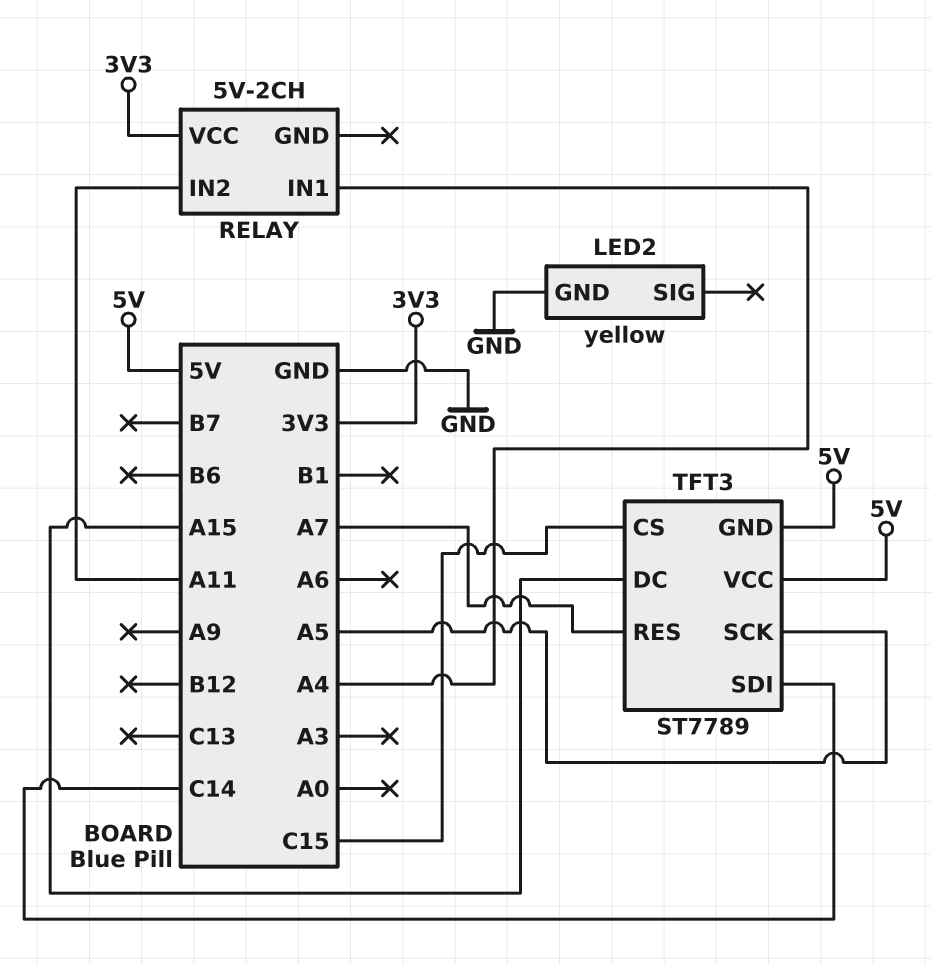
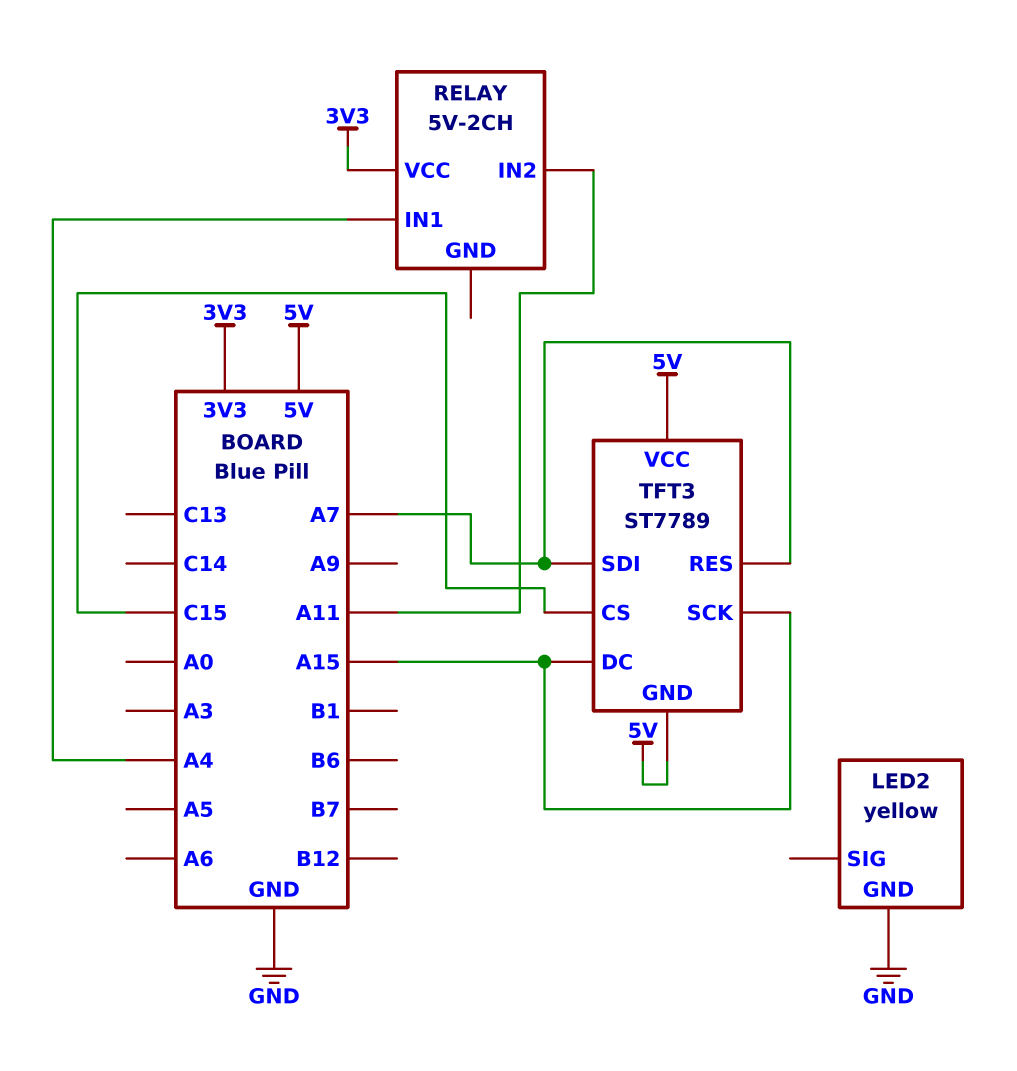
TFT3 pin SCK: A5 -> A15
TFT3 pin SDI: C14 -> A7

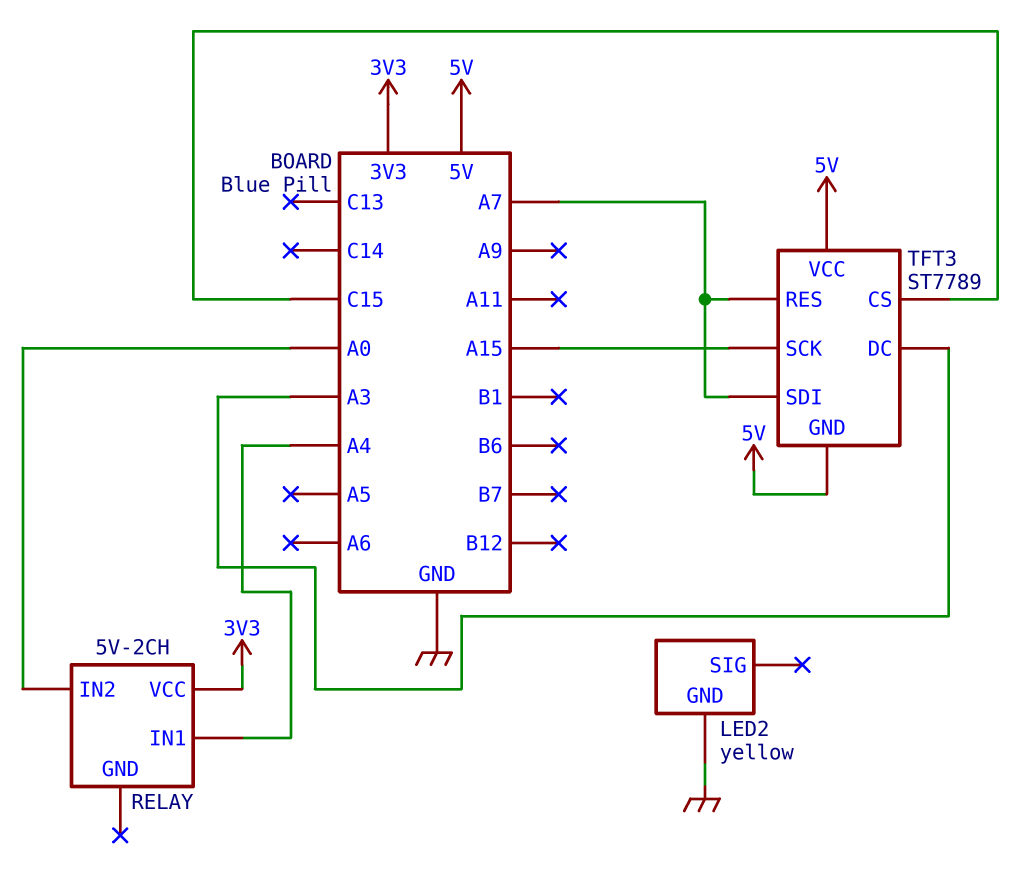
RELAY pin IN2: A11 -> A0
TFT3 pin DC: A15 -> A3

